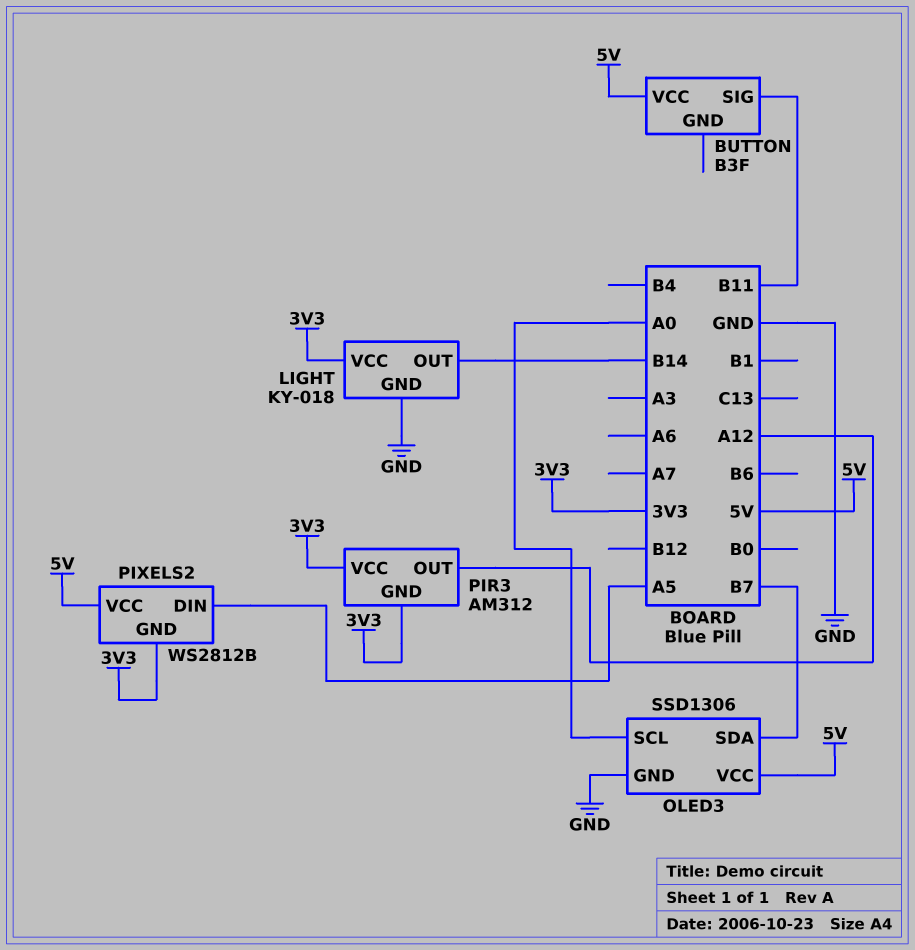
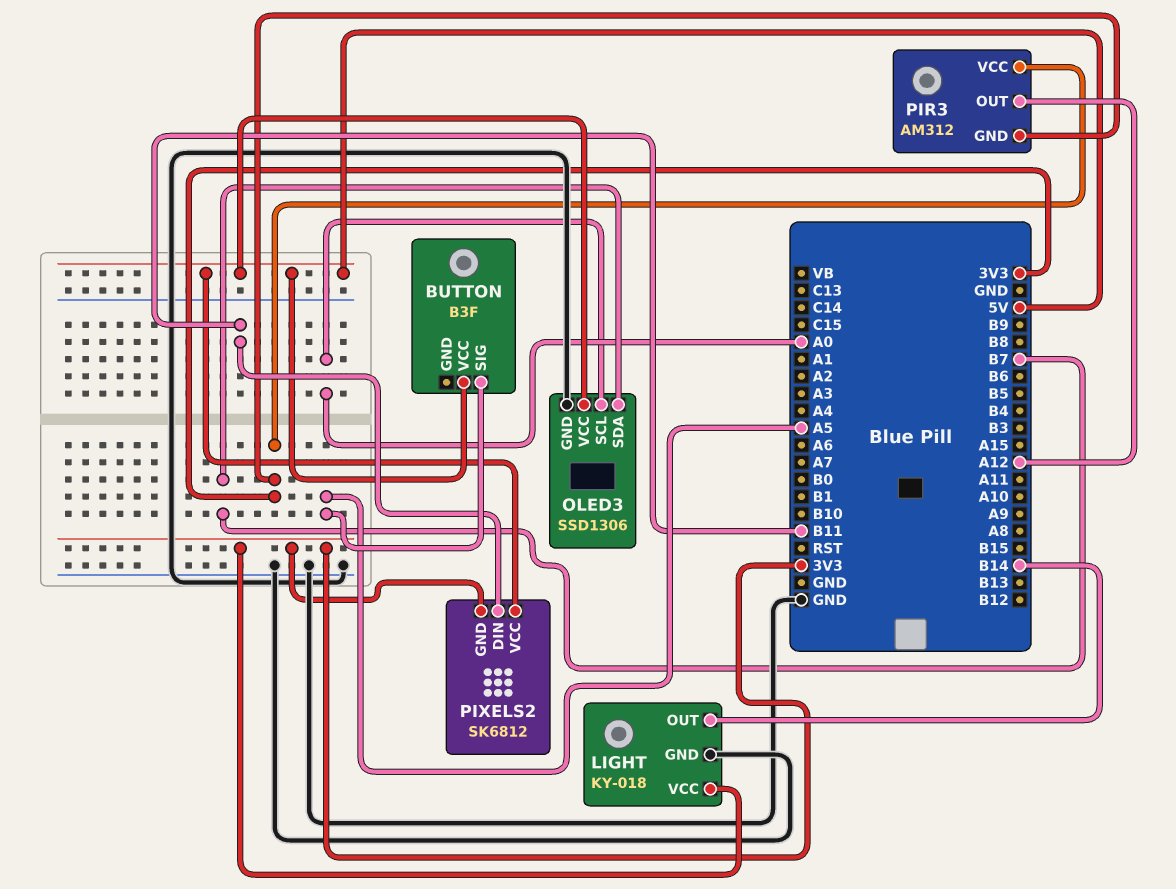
BUTTON pin SIG: B11 -> A5
PIXELS2: WS2812B -> SK6812
PIXELS2 pin DIN: A5 -> B11

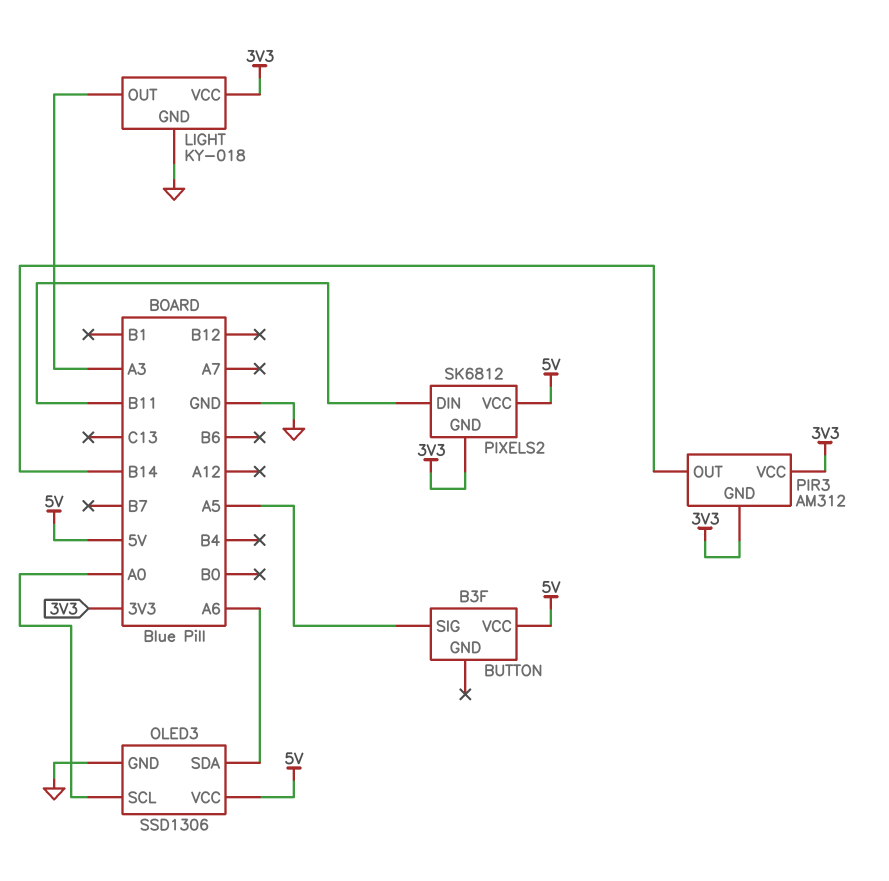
LIGHT pin OUT: B14 -> A3
OLED3 pin SDA: B7 -> A6
PIR3 pin OUT: A12 -> B14

